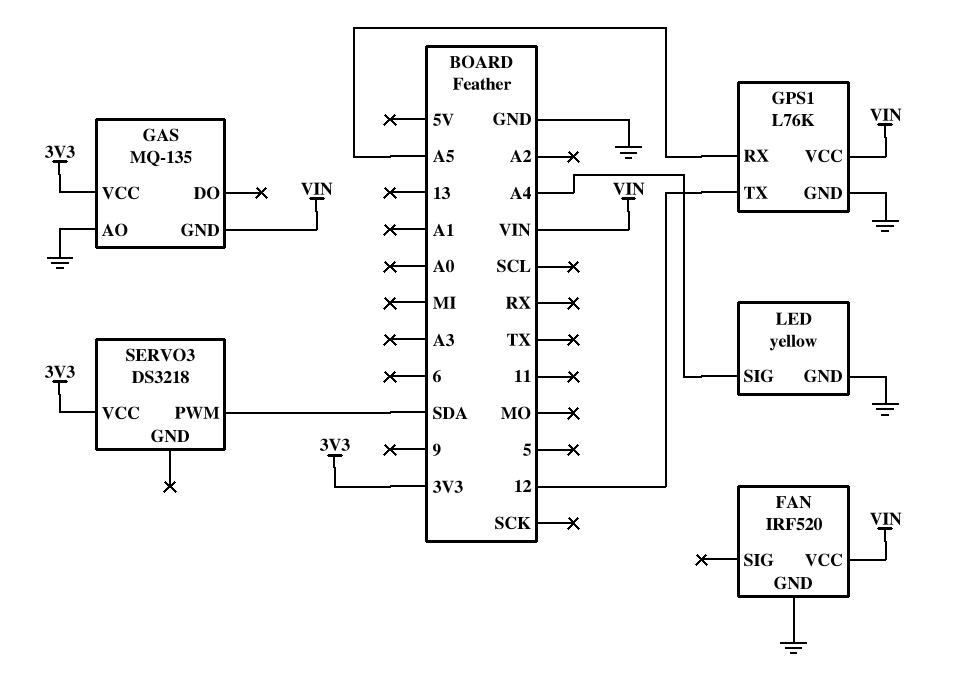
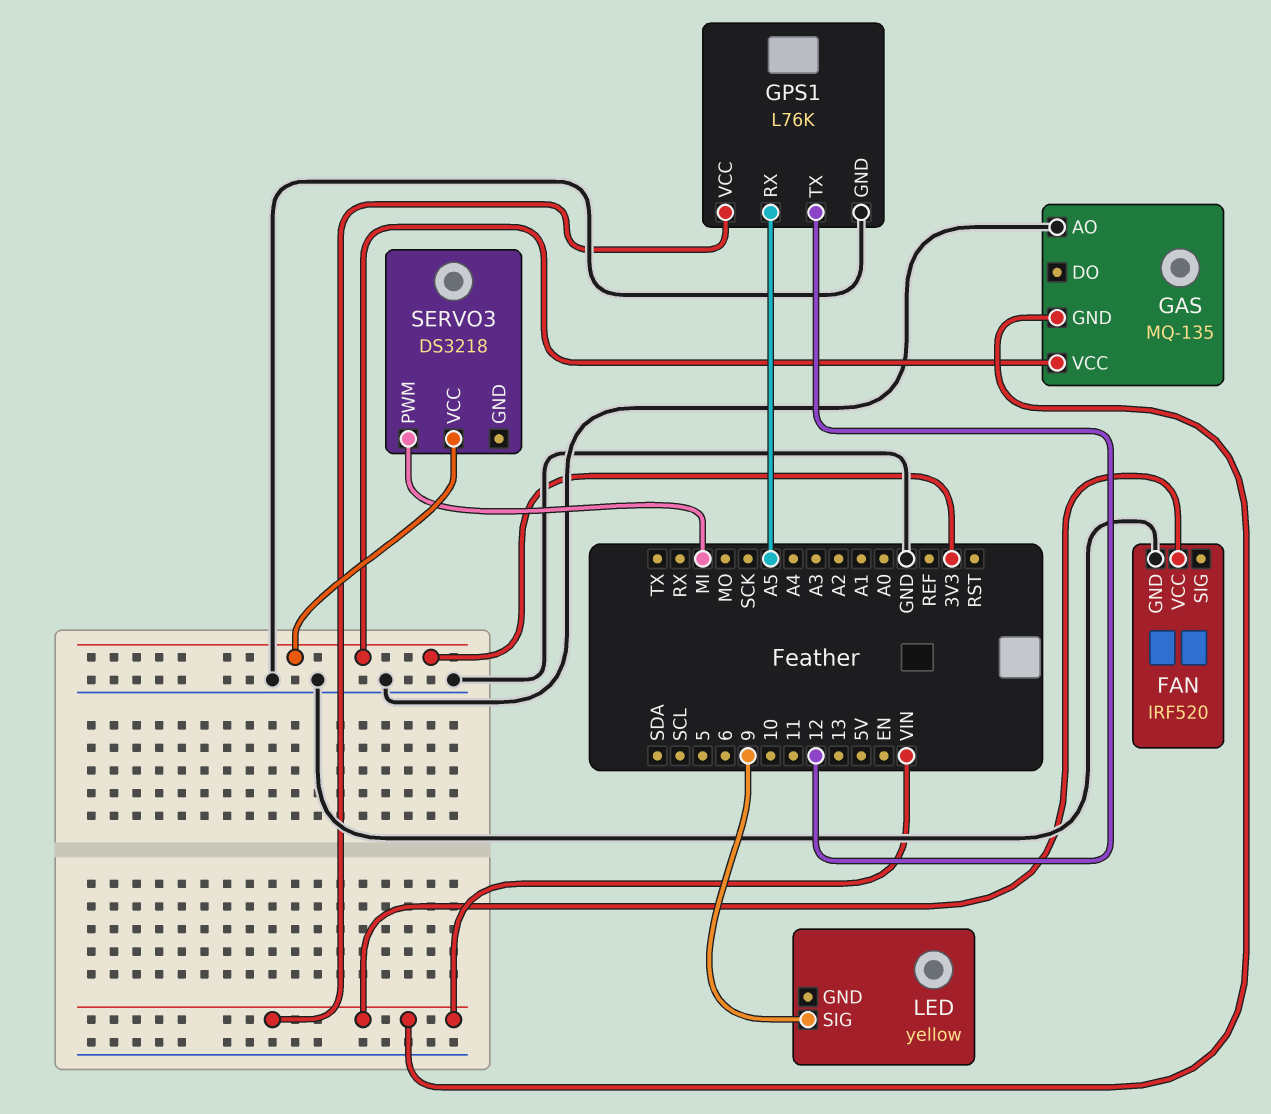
LED pin GND: GND -> none
LED pin SIG: A4 -> 9
SERVO3 pin PWM: SDA -> MI

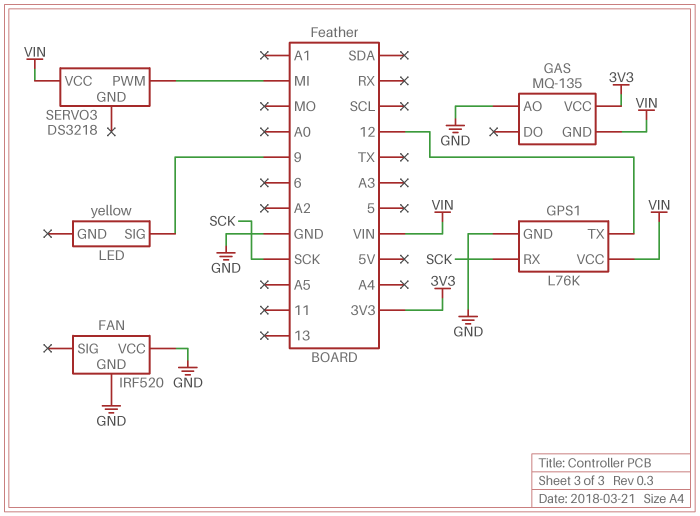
FAN pin VCC: VIN -> GND
GPS1 pin RX: A5 -> SCK
SERVO3 pin VCC: 3V3 -> VIN

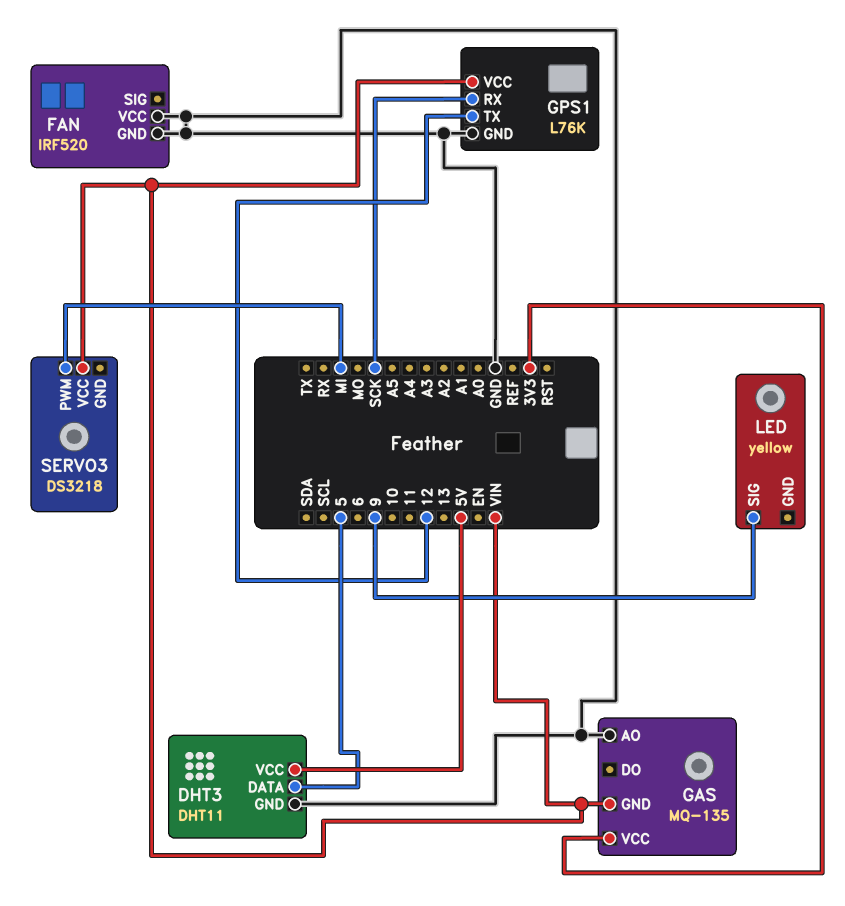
DHT3: none -> DHT11
DHT3 pin DATA: none -> 5
DHT3 pin GND: none -> GND
DHT3 pin VCC: none -> 5V

